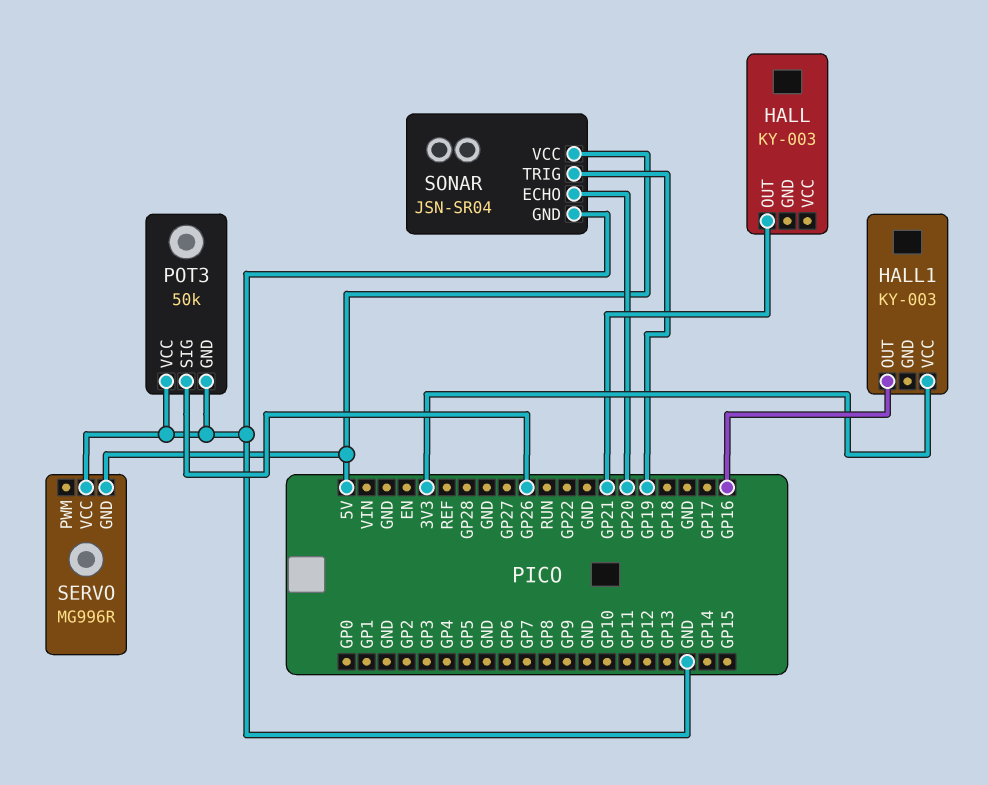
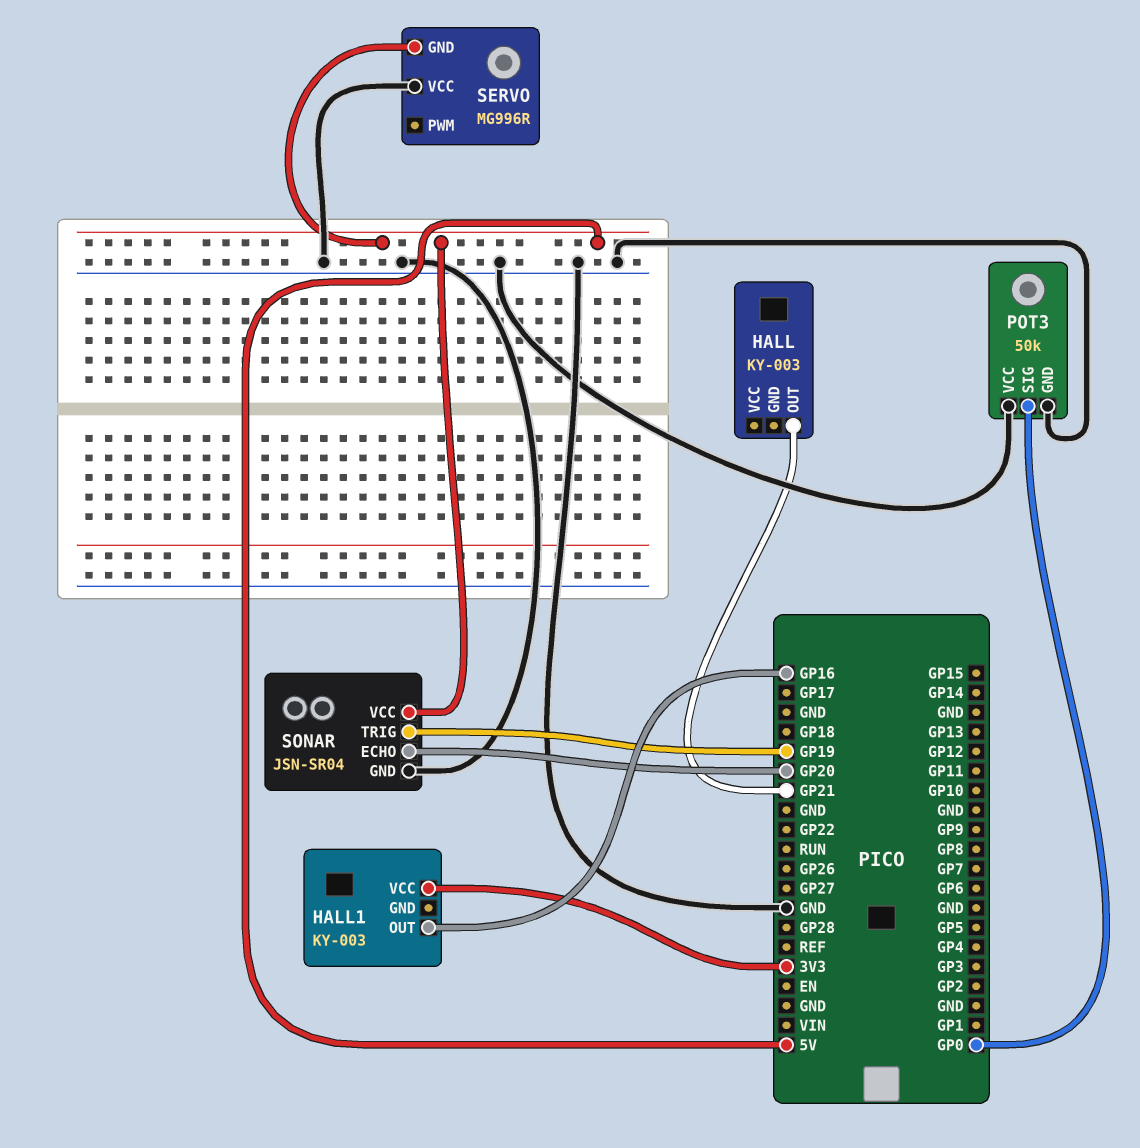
POT3 pin SIG: GP26 -> GP0

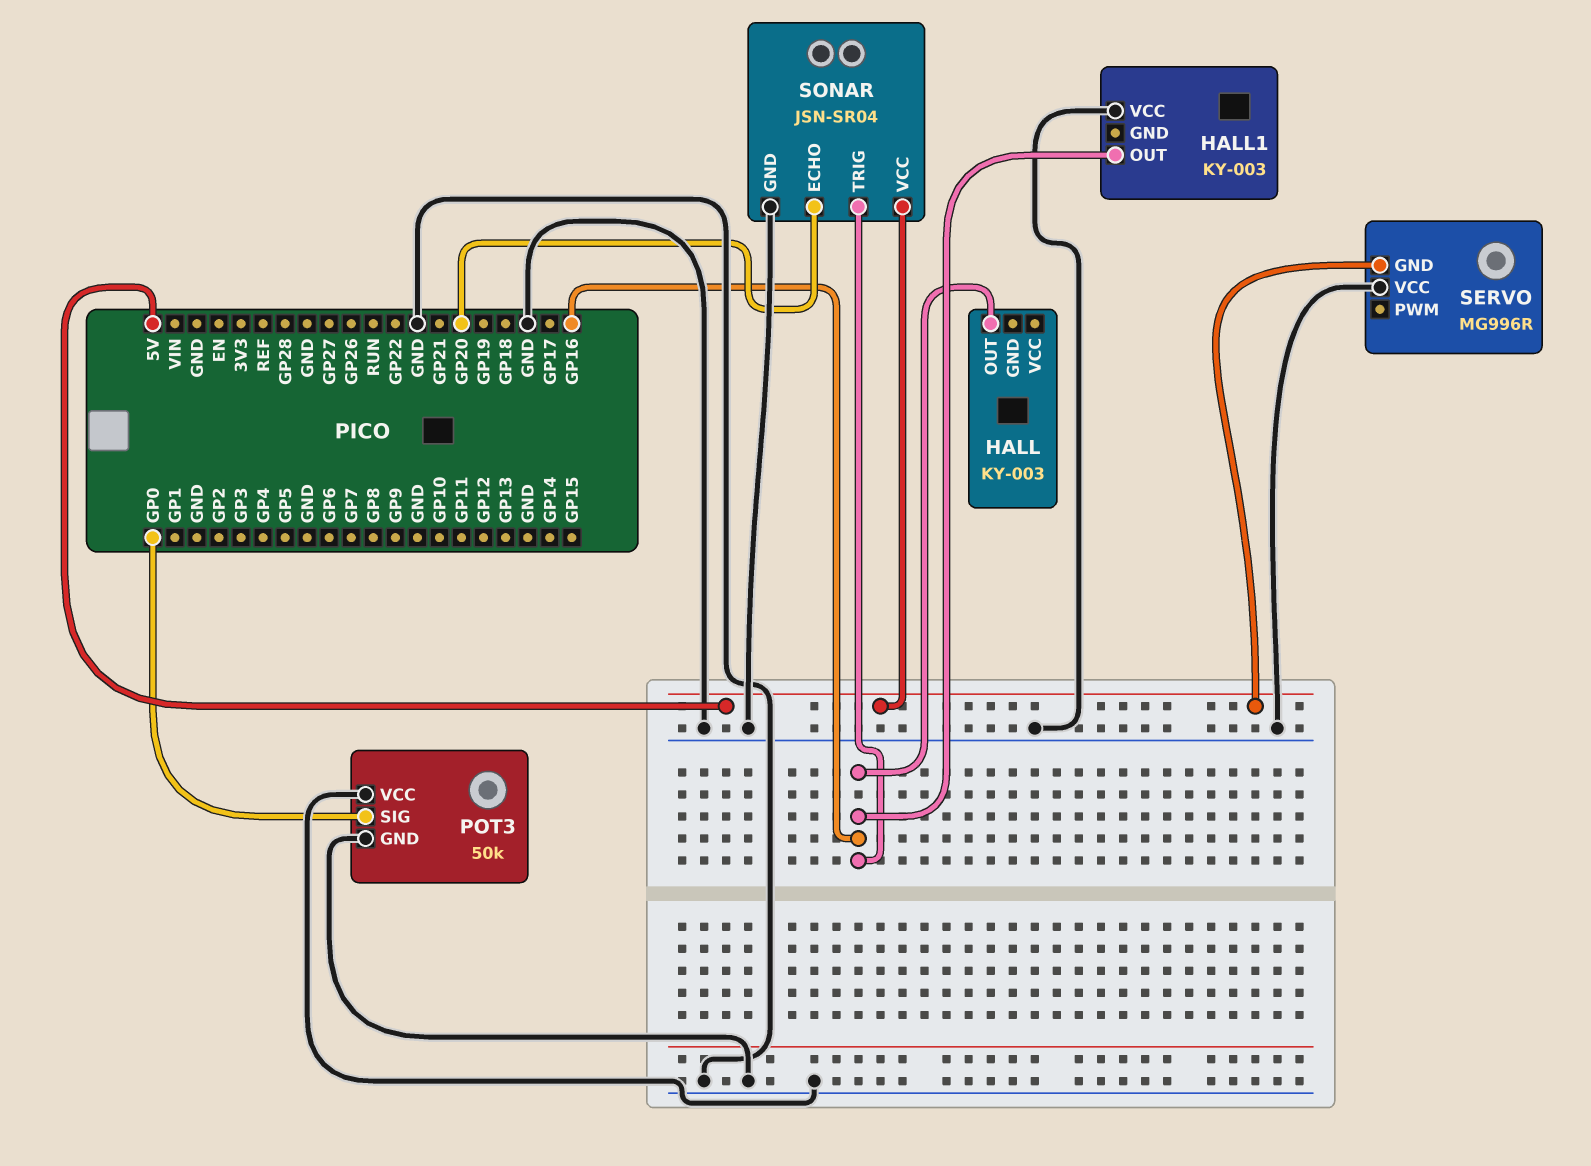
HALL pin OUT: GP21 -> GP16
HALL1 pin VCC: 3V3 -> GND
SONAR pin TRIG: GP19 -> GP16

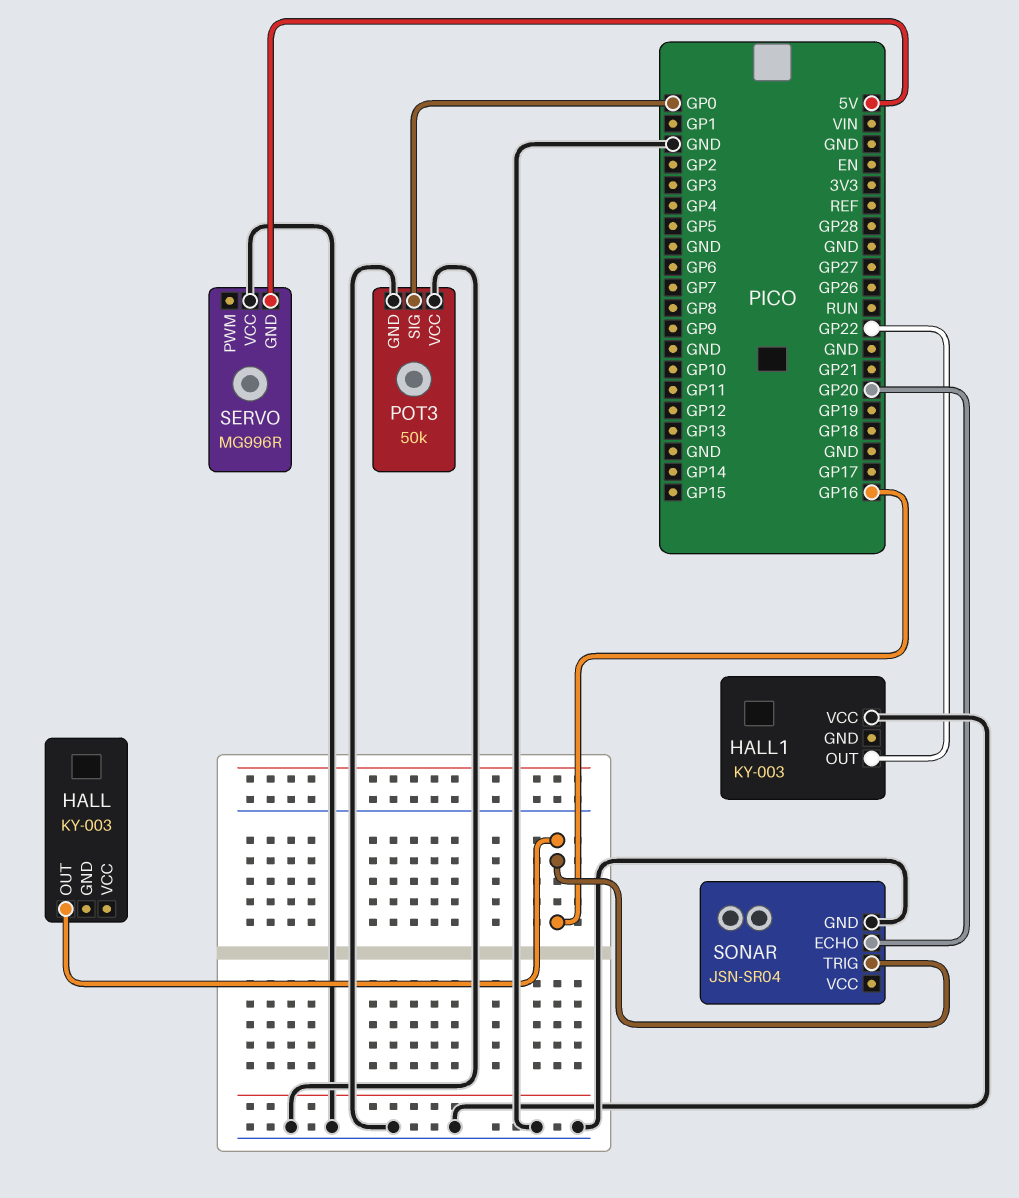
HALL1 pin OUT: GP16 -> GP22
SONAR pin VCC: 5V -> none

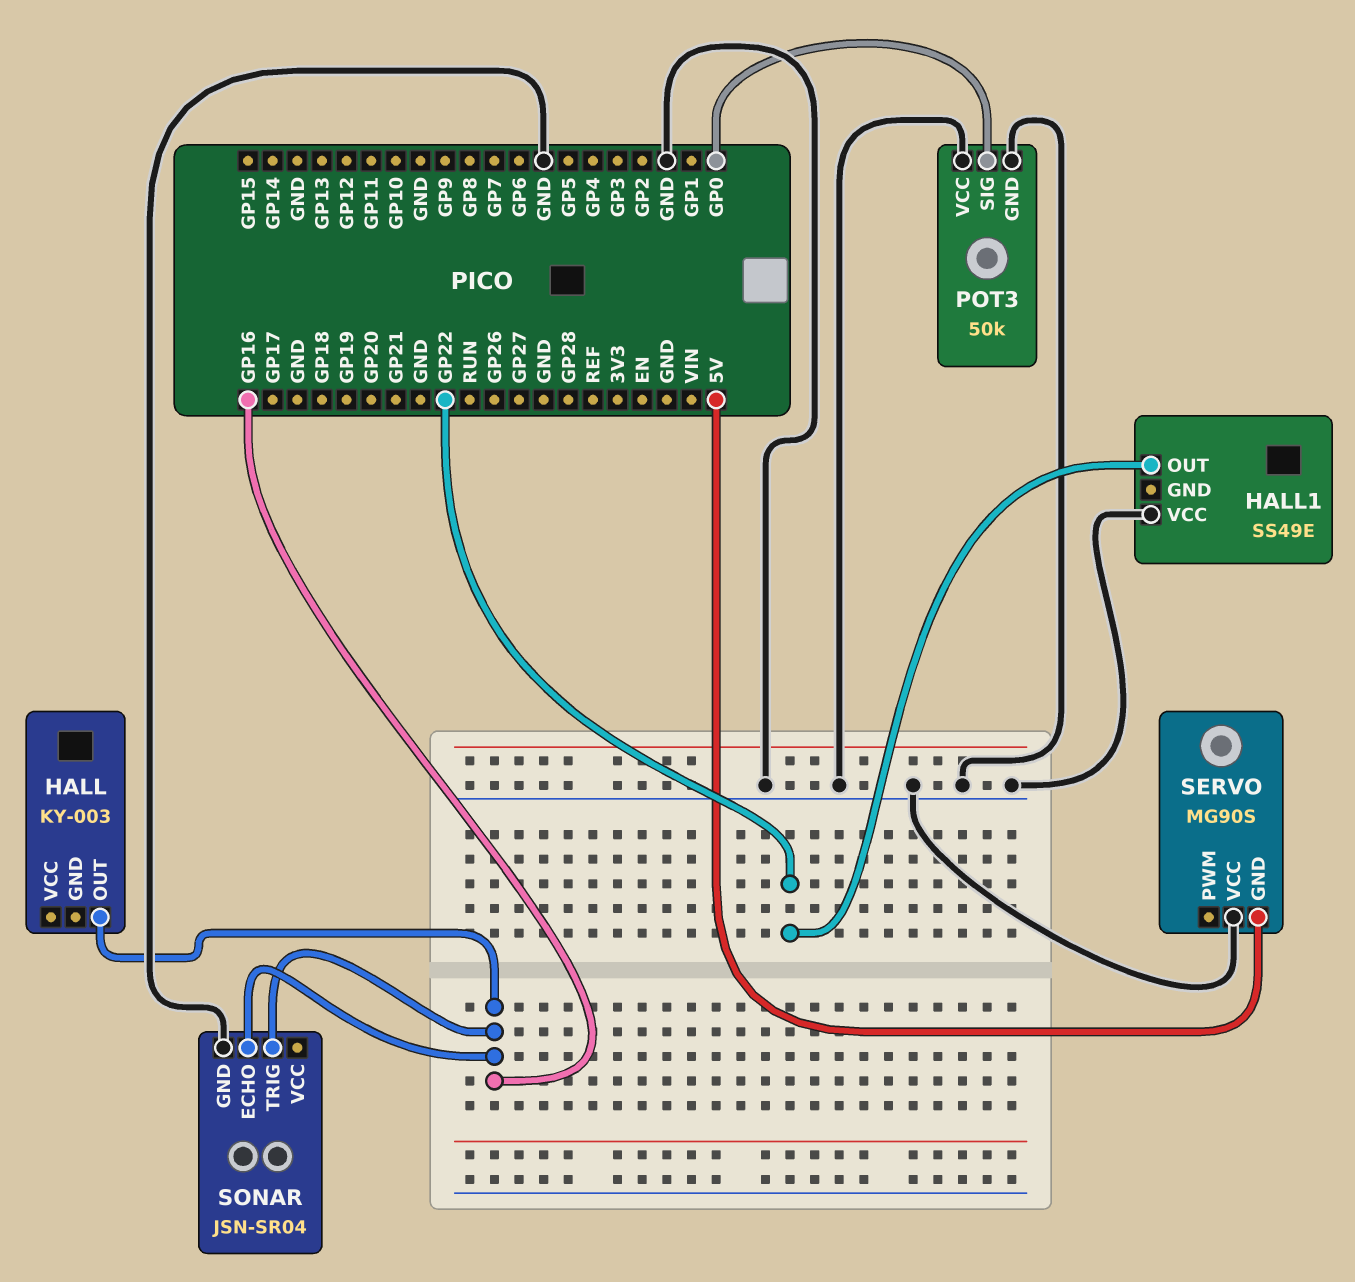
HALL1: KY-003 -> SS49E
SERVO: MG996R -> MG90S
SONAR pin ECHO: GP20 -> GP16

